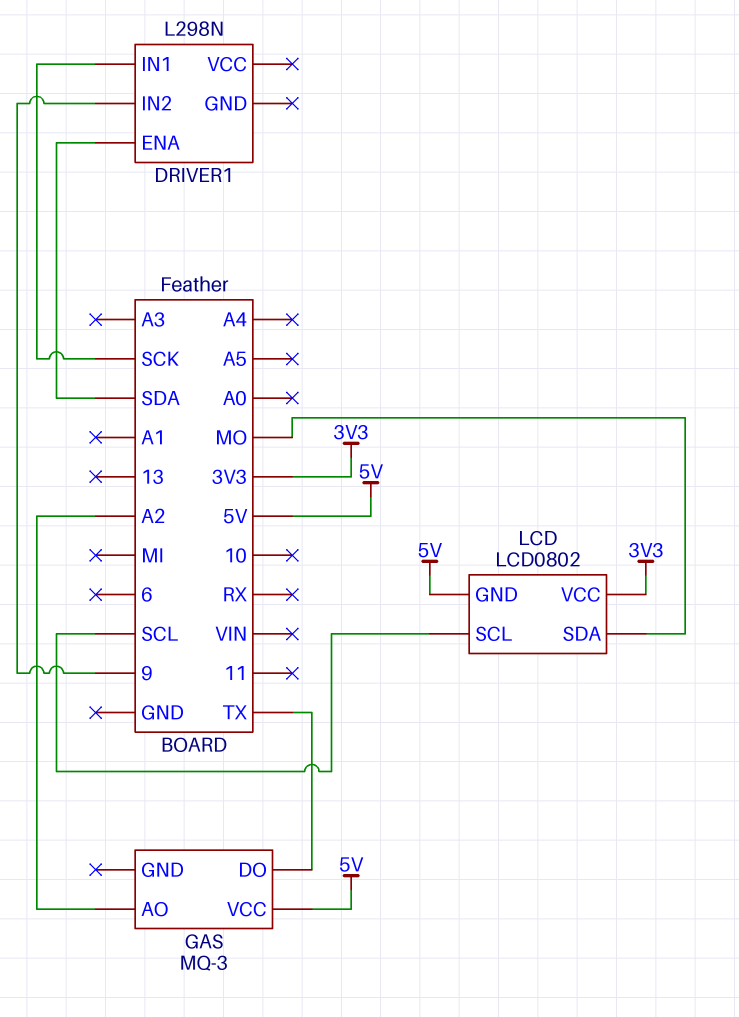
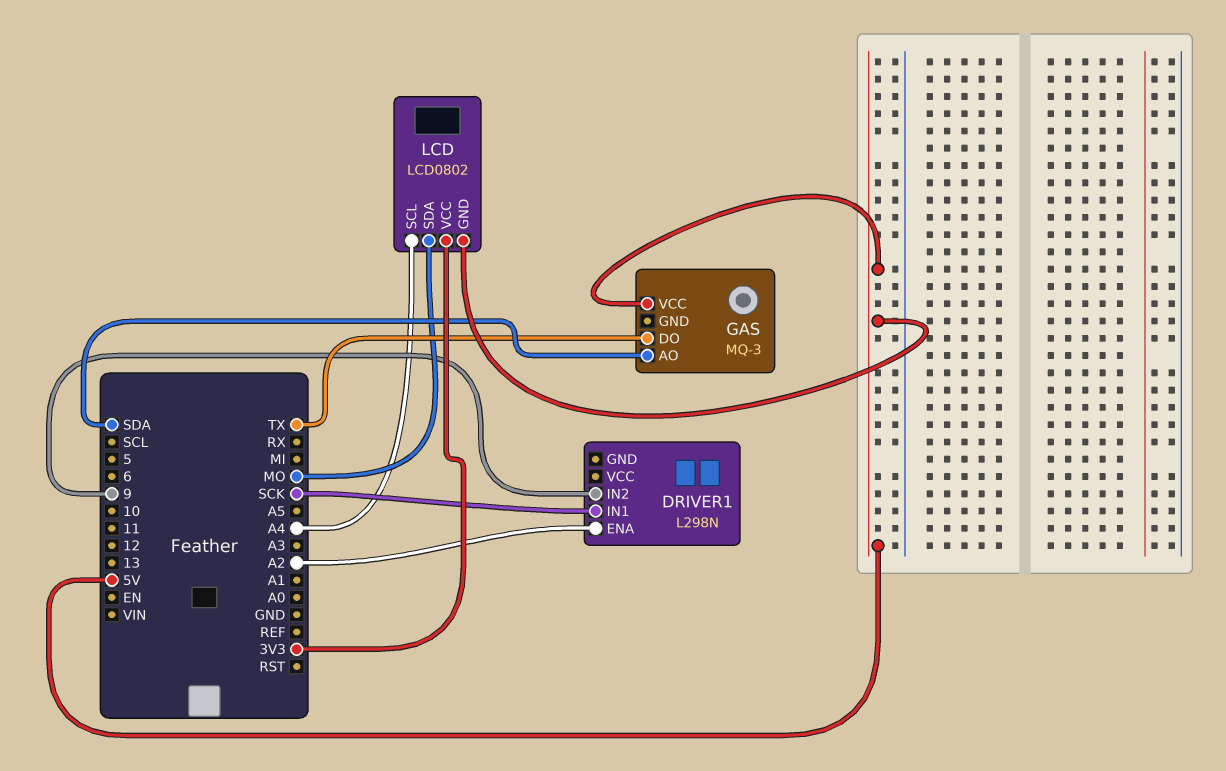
DRIVER1 pin ENA: SDA -> A2
GAS pin AO: A2 -> SDA
LCD pin SCL: SCL -> A4

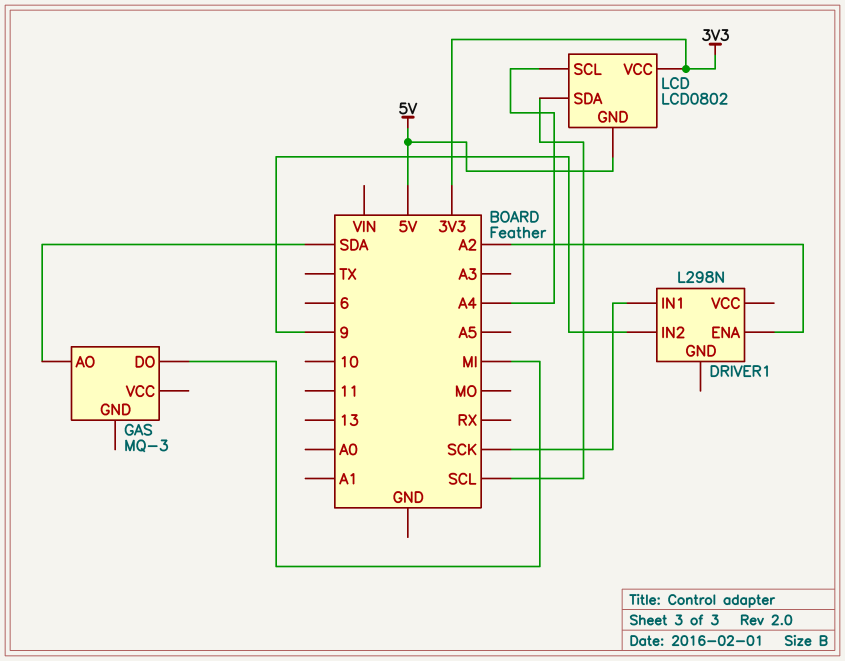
GAS pin DO: TX -> MI
GAS pin VCC: 5V -> none
LCD pin SDA: MO -> SCL

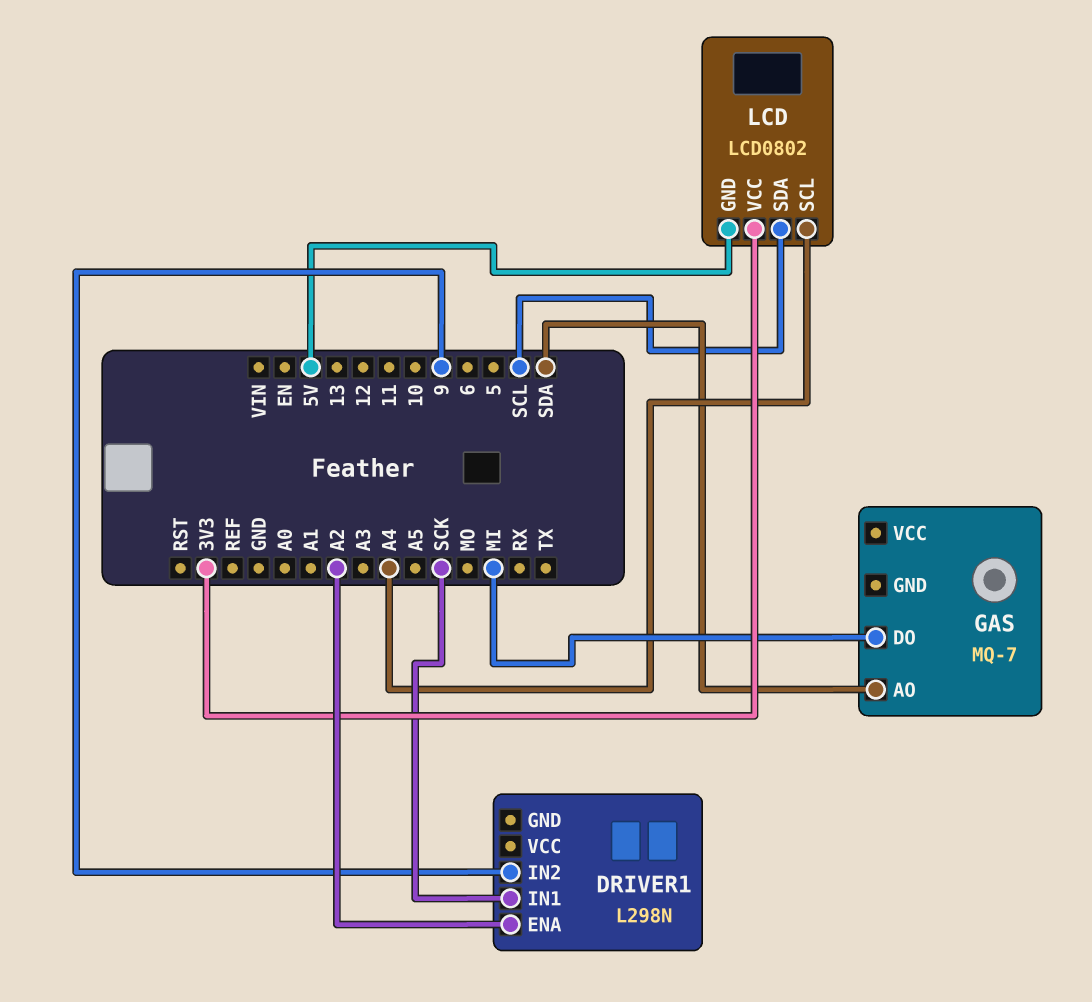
GAS: MQ-3 -> MQ-7

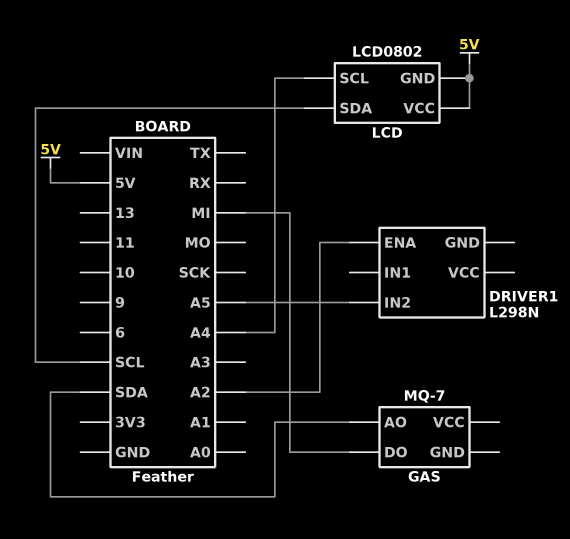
DRIVER1 pin IN1: SCK -> none
DRIVER1 pin IN2: 9 -> A5
LCD pin VCC: 3V3 -> 5V

